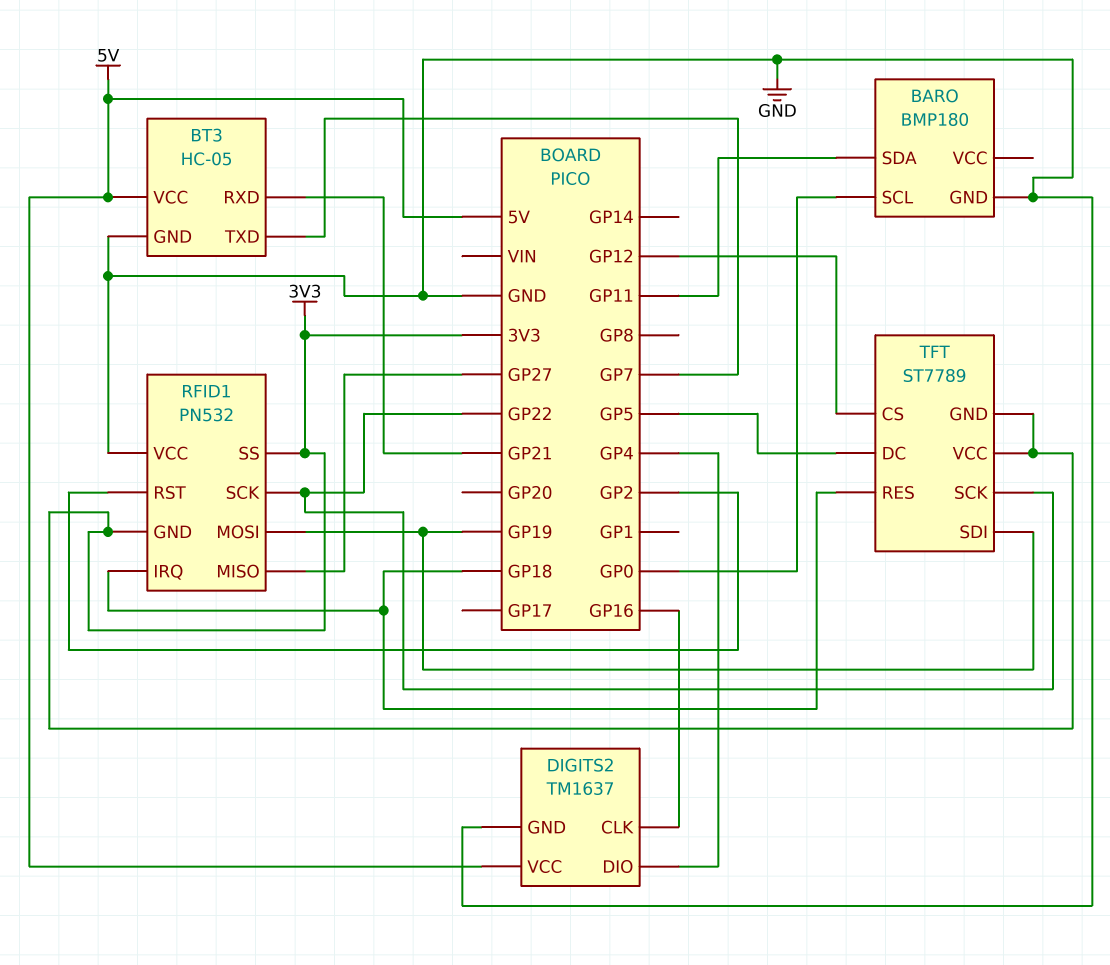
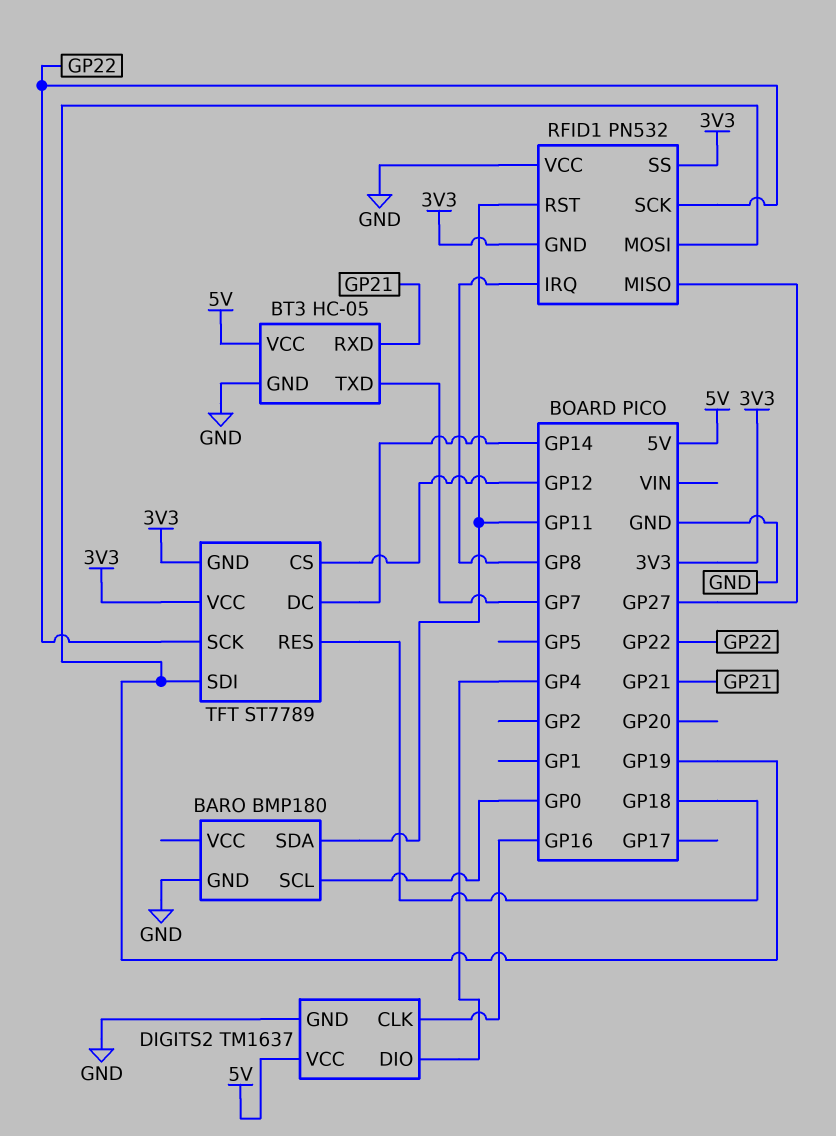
RFID1 pin IRQ: GP18 -> GP8
RFID1 pin RST: GP2 -> GP11
TFT pin DC: GP5 -> GP14

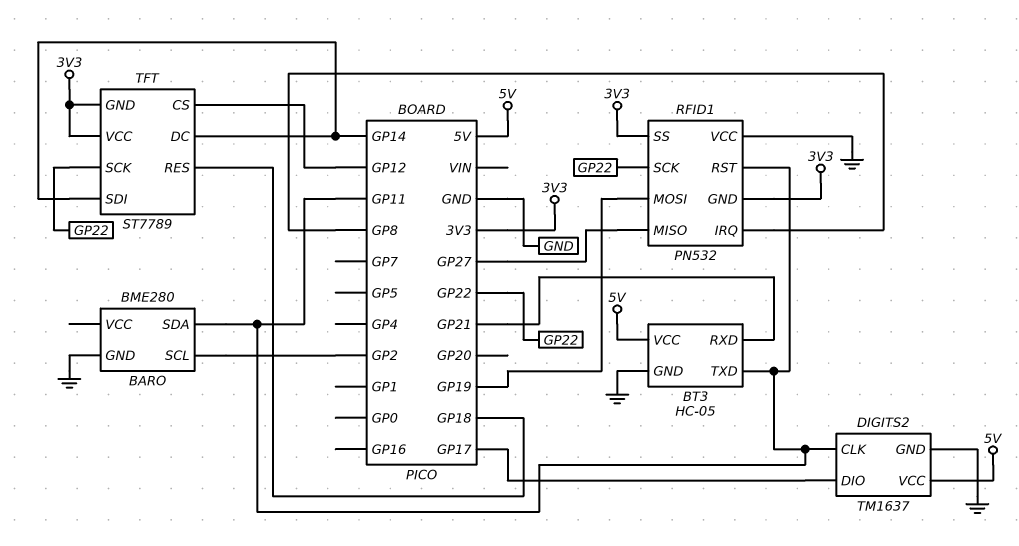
BARO: BMP180 -> BME280
BARO pin SCL: GP0 -> GP2
BT3 pin TXD: GP7 -> GP11
DIGITS2 pin CLK: GP16 -> GP11
DIGITS2 pin DIO: GP4 -> GP17
TFT pin SDI: GP19 -> GP14

